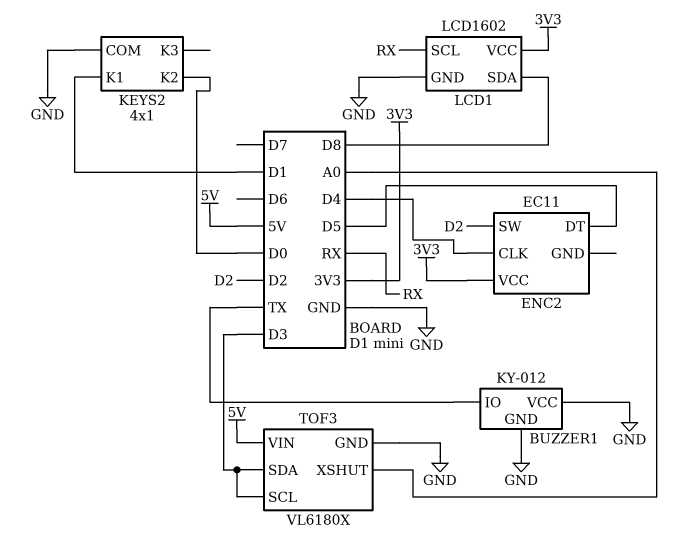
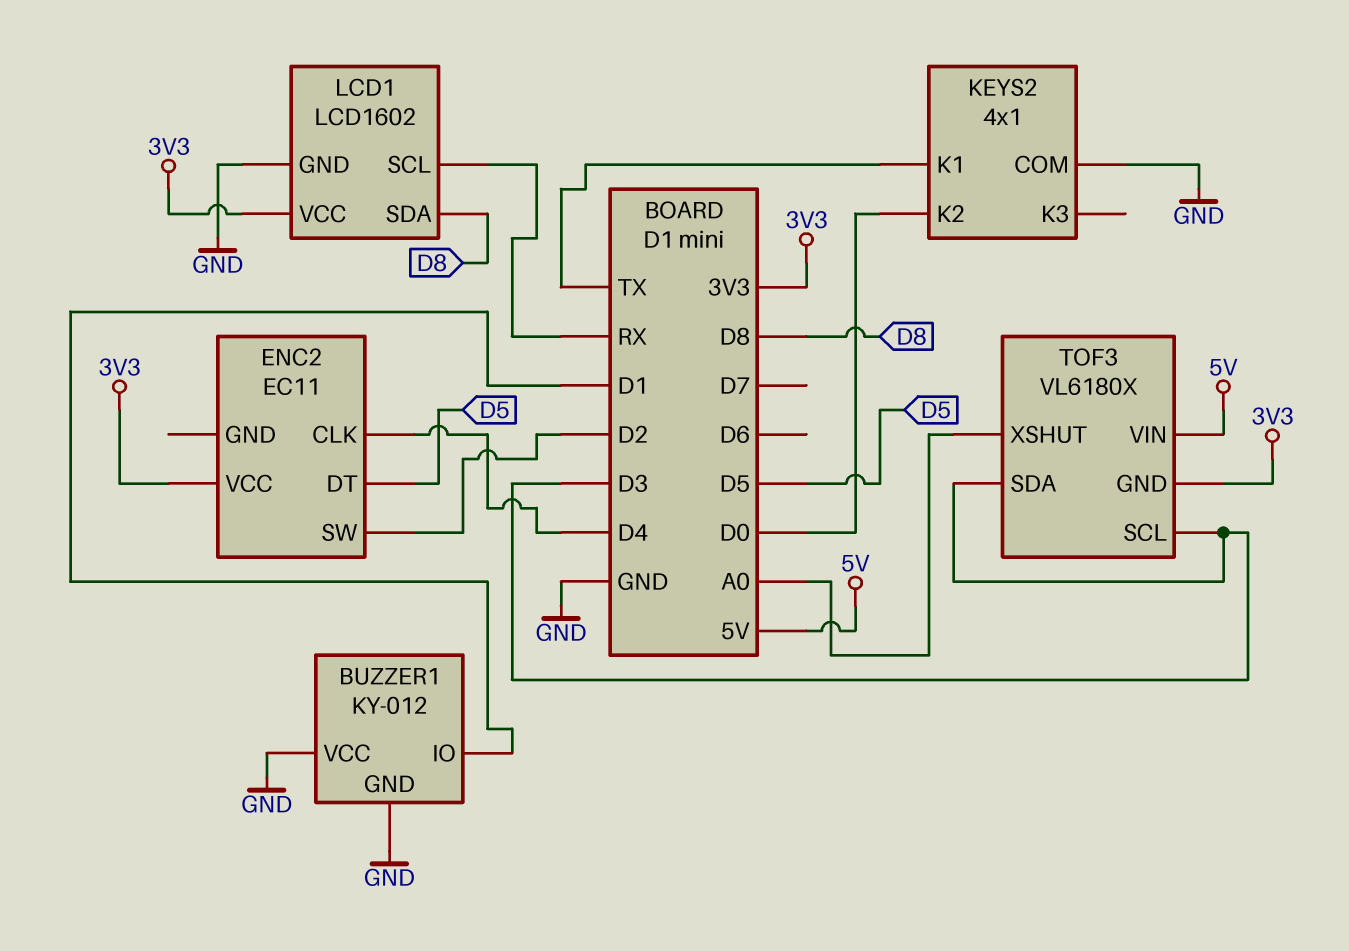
BUZZER1 pin IO: TX -> D1
KEYS2 pin K1: D1 -> TX
TOF3 pin GND: GND -> 3V3

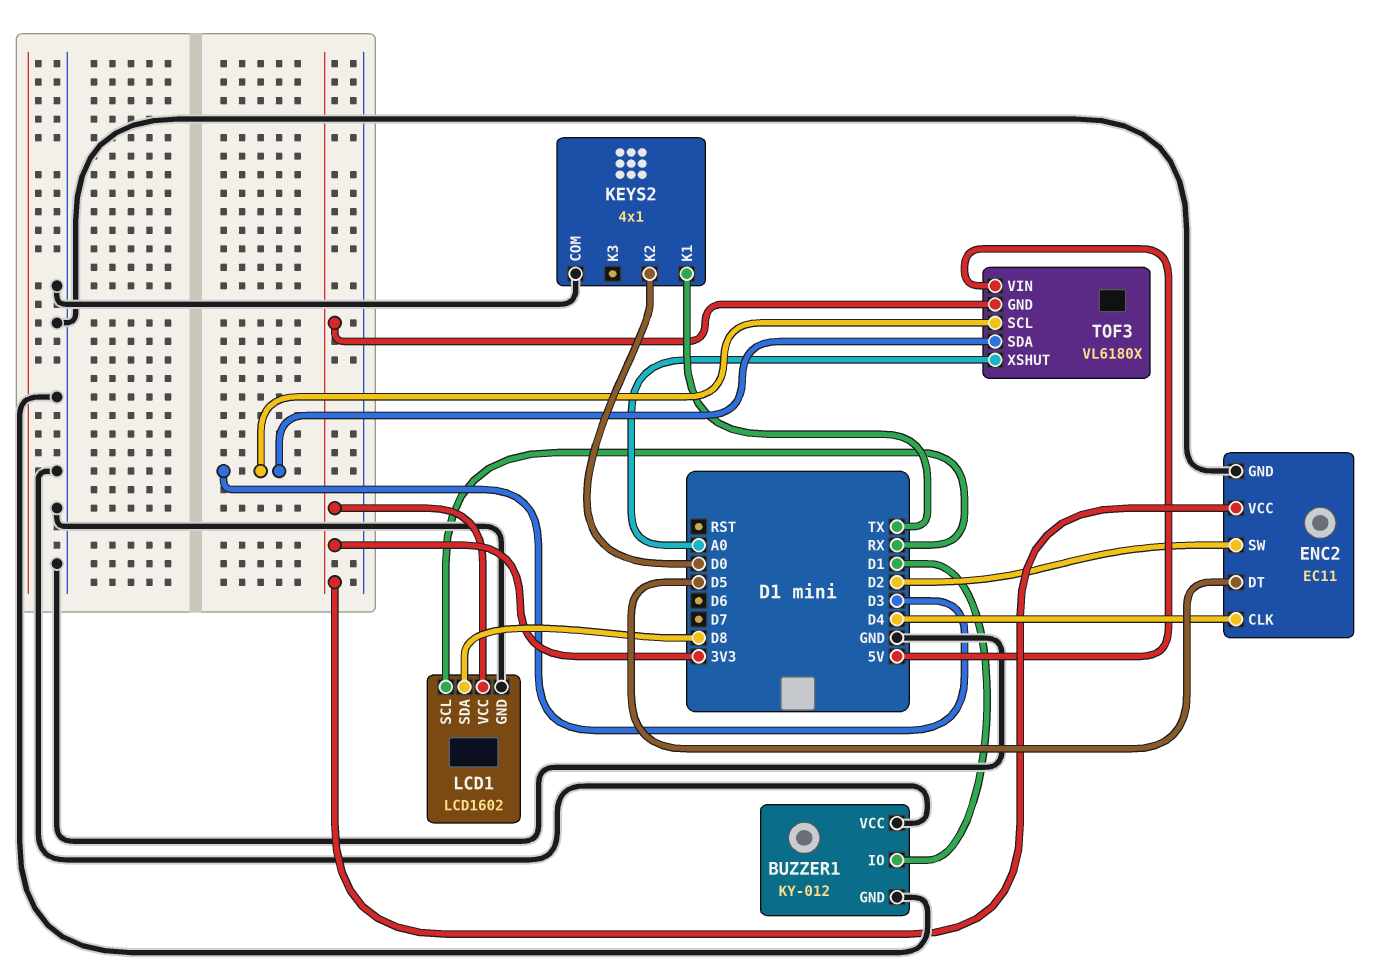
ENC2 pin GND: none -> GND

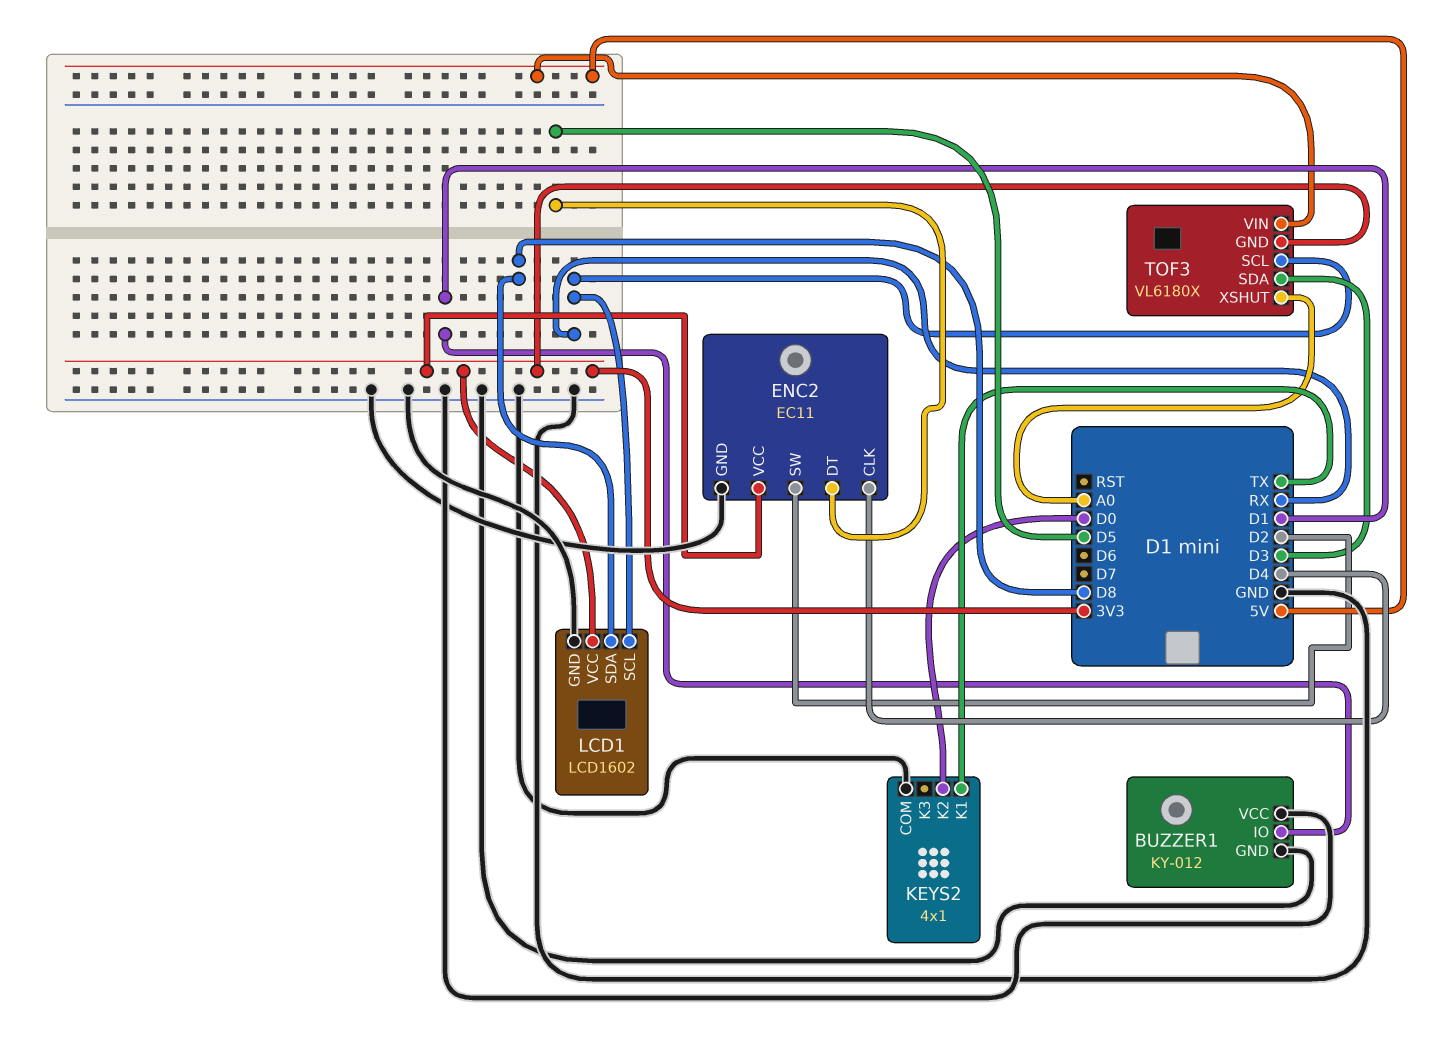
TOF3 pin SCL: D3 -> RX

